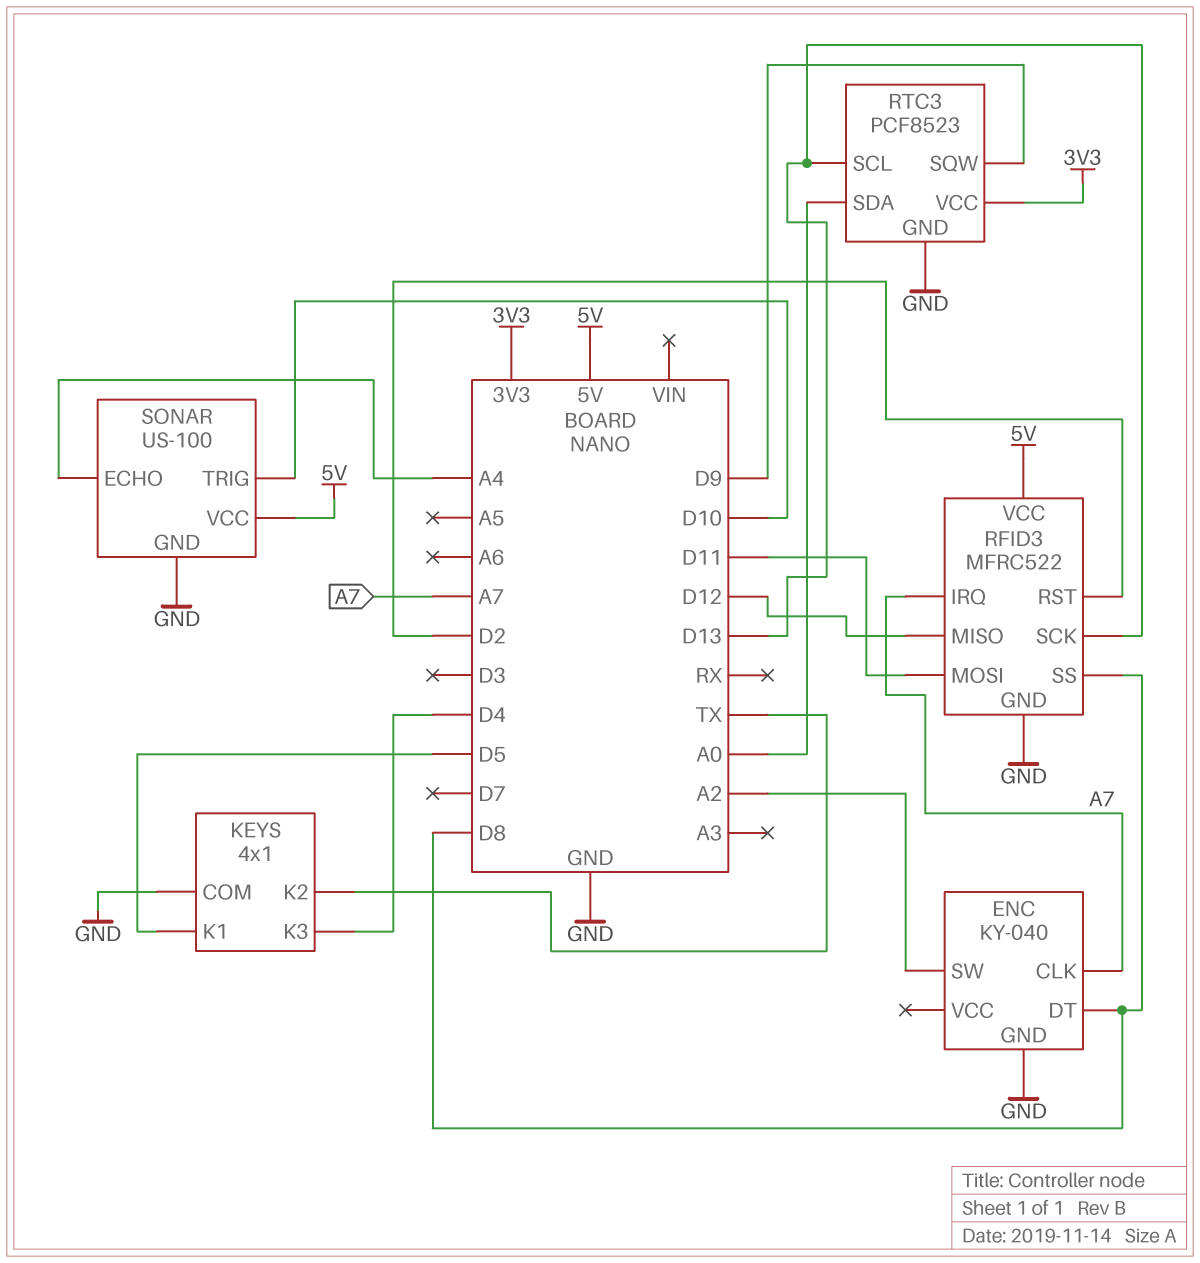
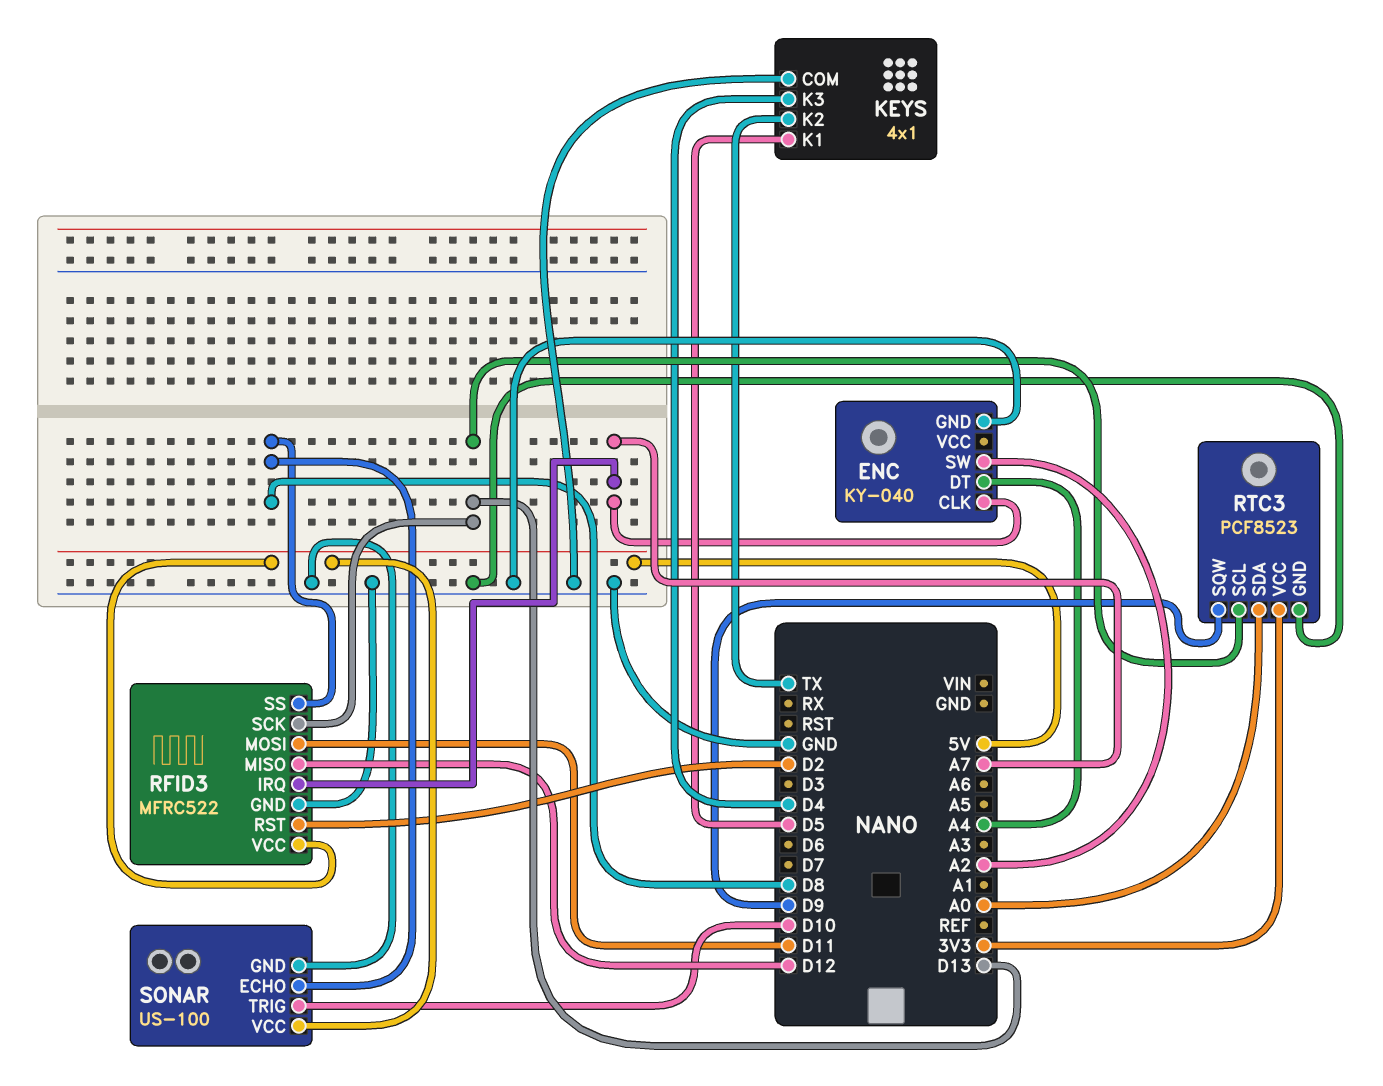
ENC pin DT: D8 -> A4
SONAR pin ECHO: A4 -> D8

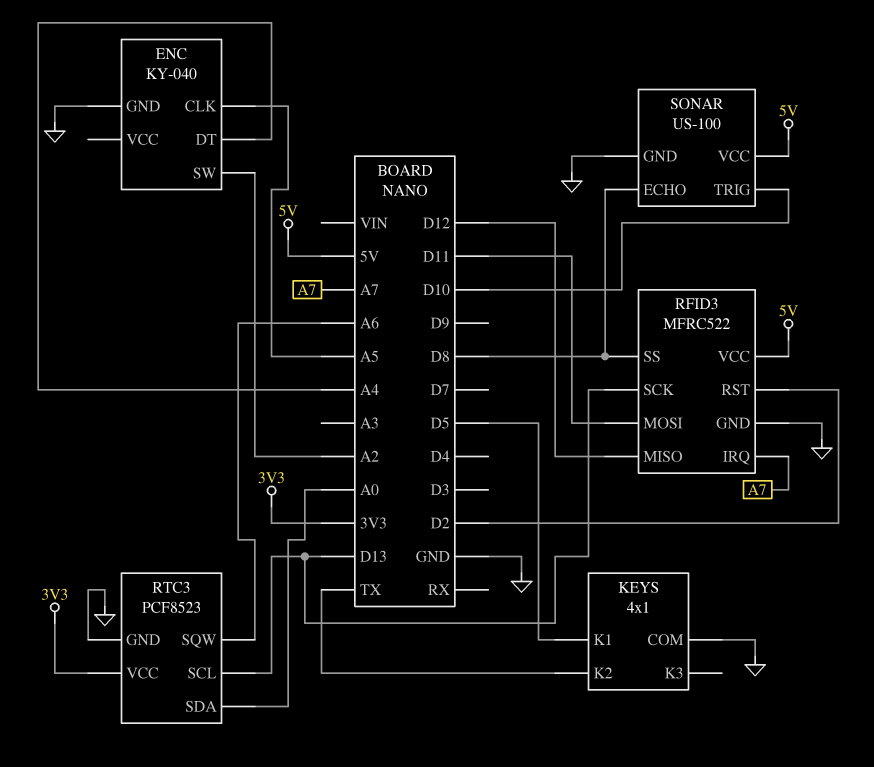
ENC pin CLK: A7 -> A5
KEYS pin K3: D4 -> none
RTC3 pin SQW: D9 -> A6

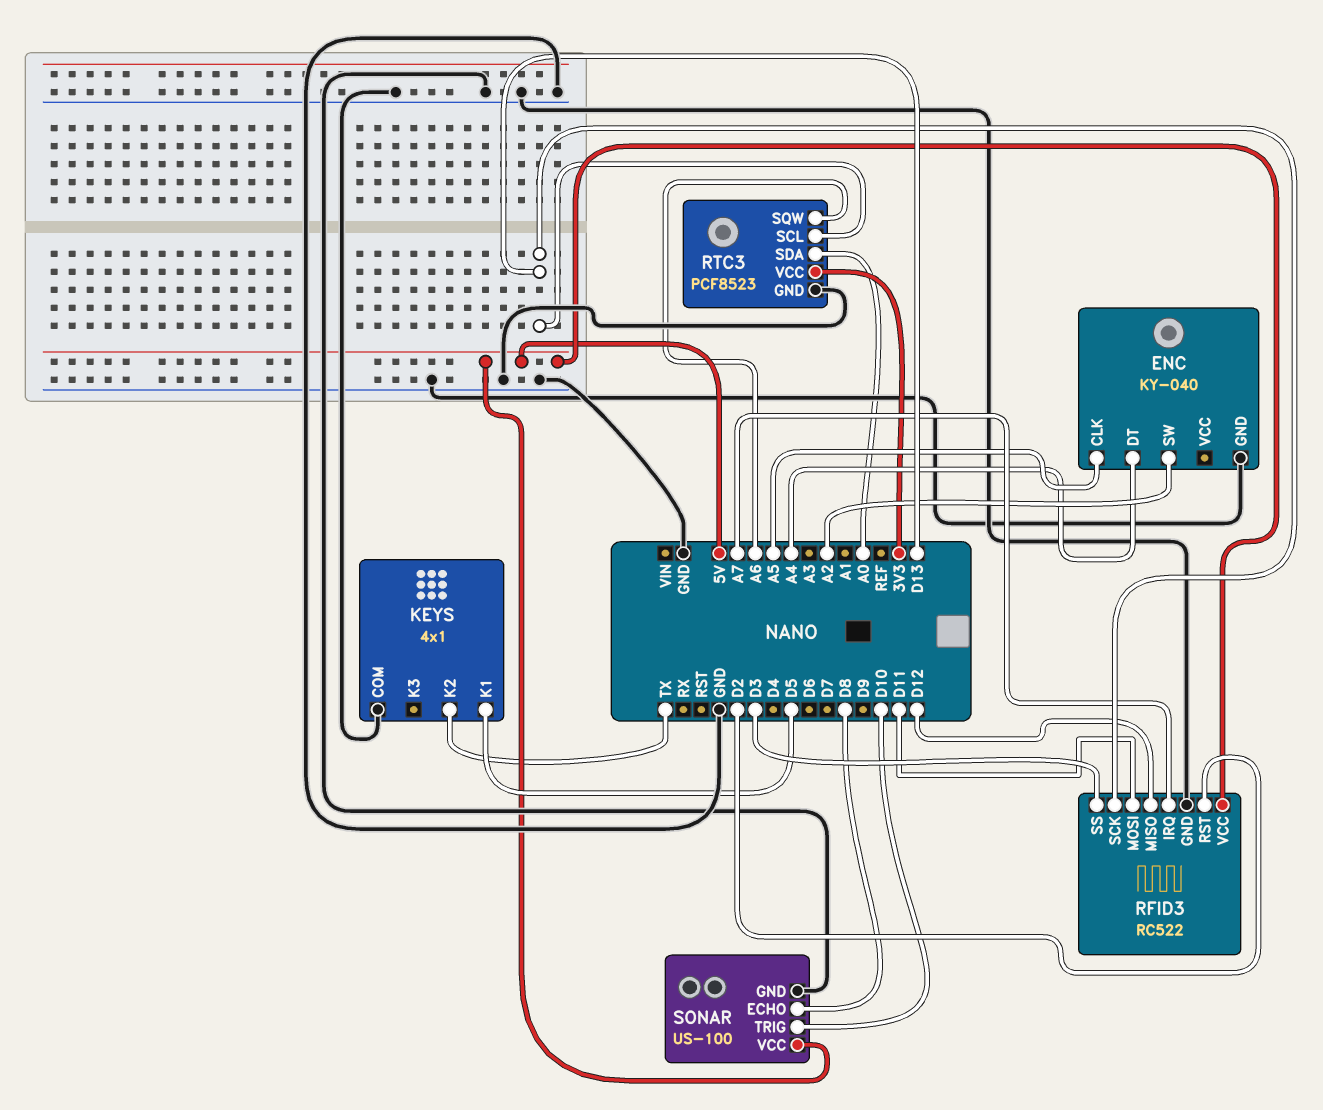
RFID3: MFRC522 -> RC522
RFID3 pin SS: D8 -> D3

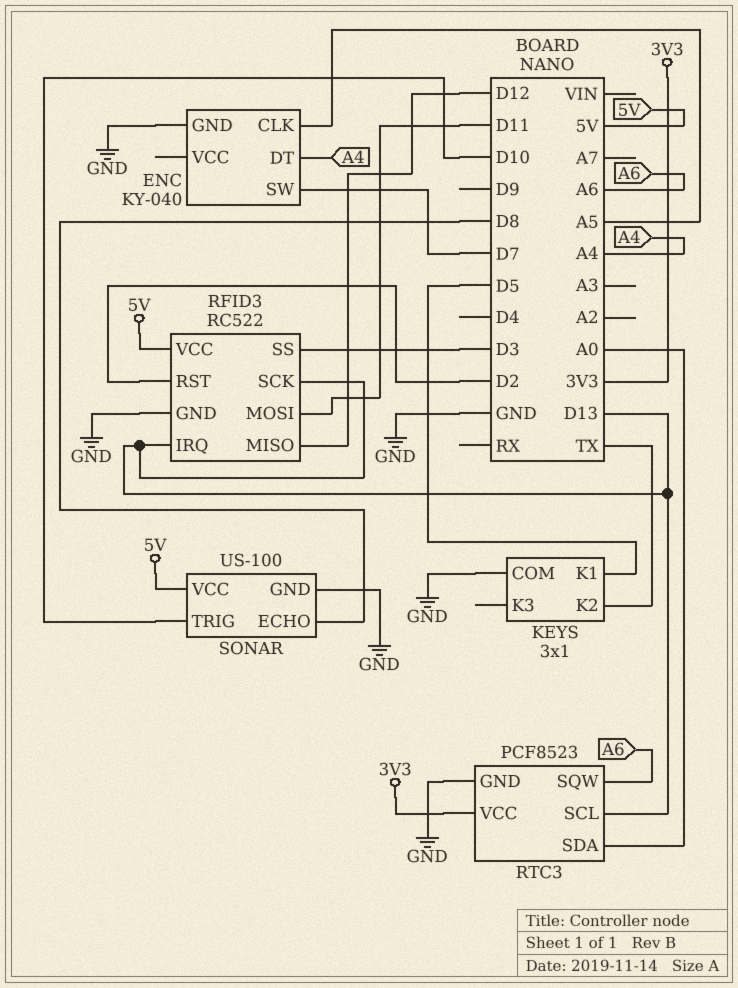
ENC pin SW: A2 -> D7
KEYS: 4x1 -> 3x1
RFID3 pin IRQ: A7 -> D13

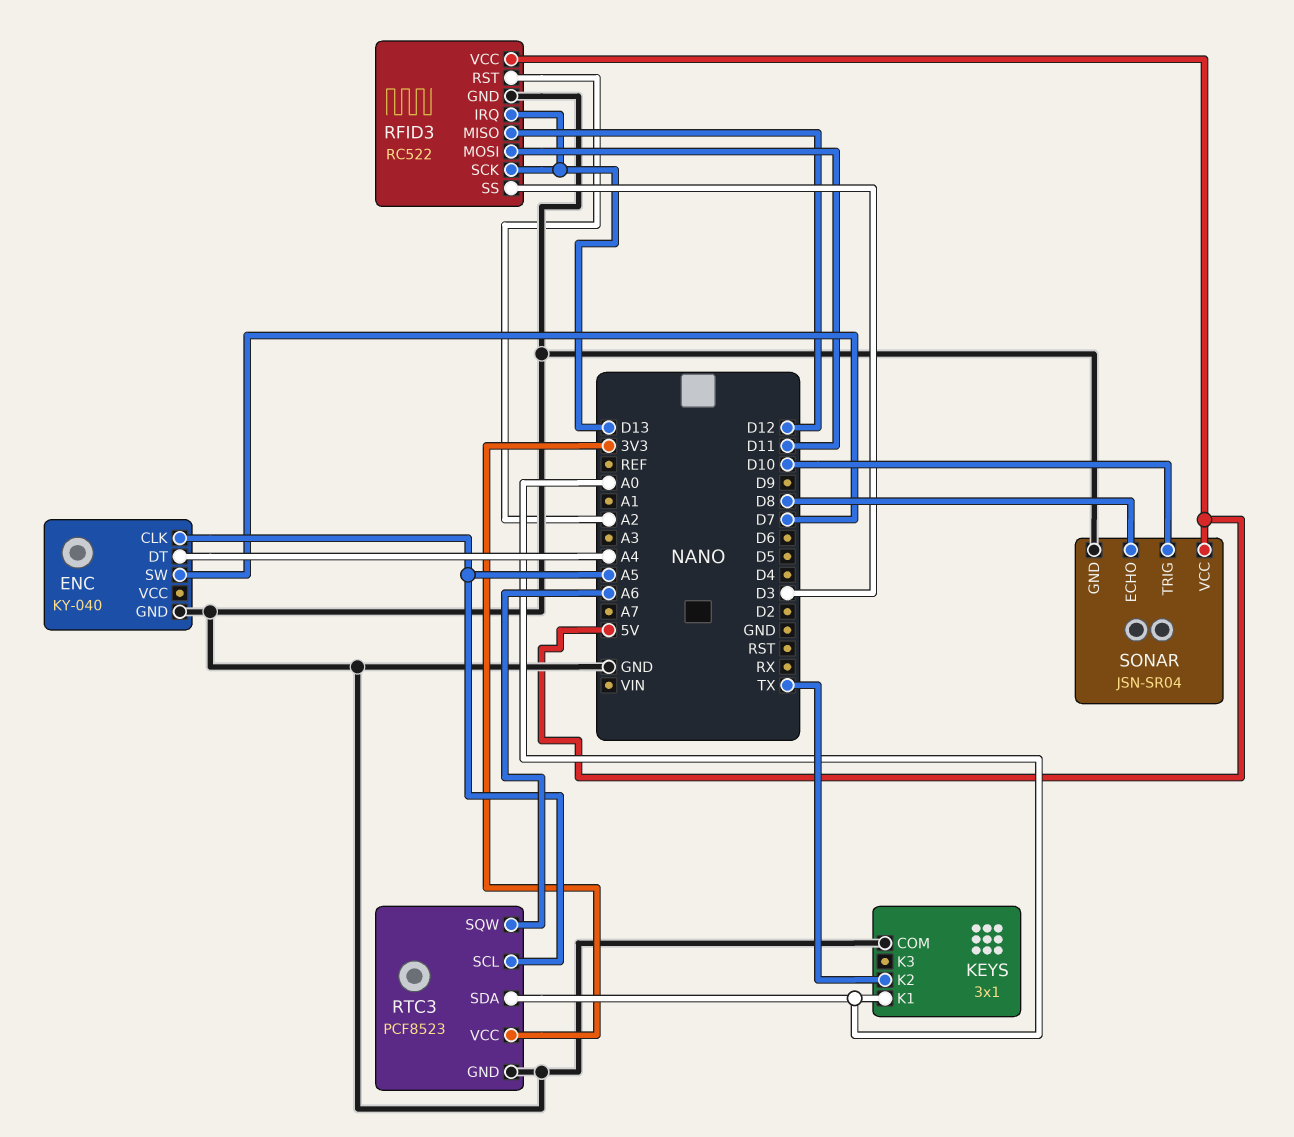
KEYS pin K1: D5 -> A0
RFID3 pin RST: D2 -> A2
RTC3 pin SCL: D13 -> A5
SONAR: US-100 -> JSN-SR04

